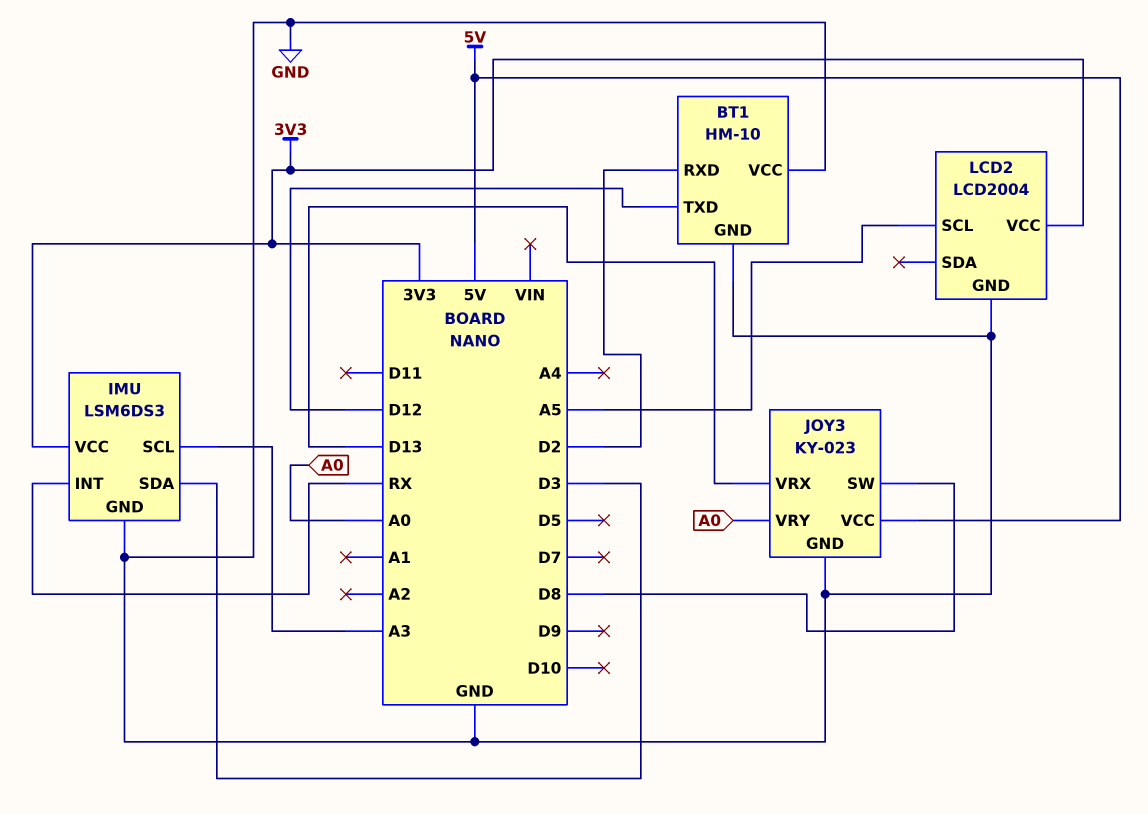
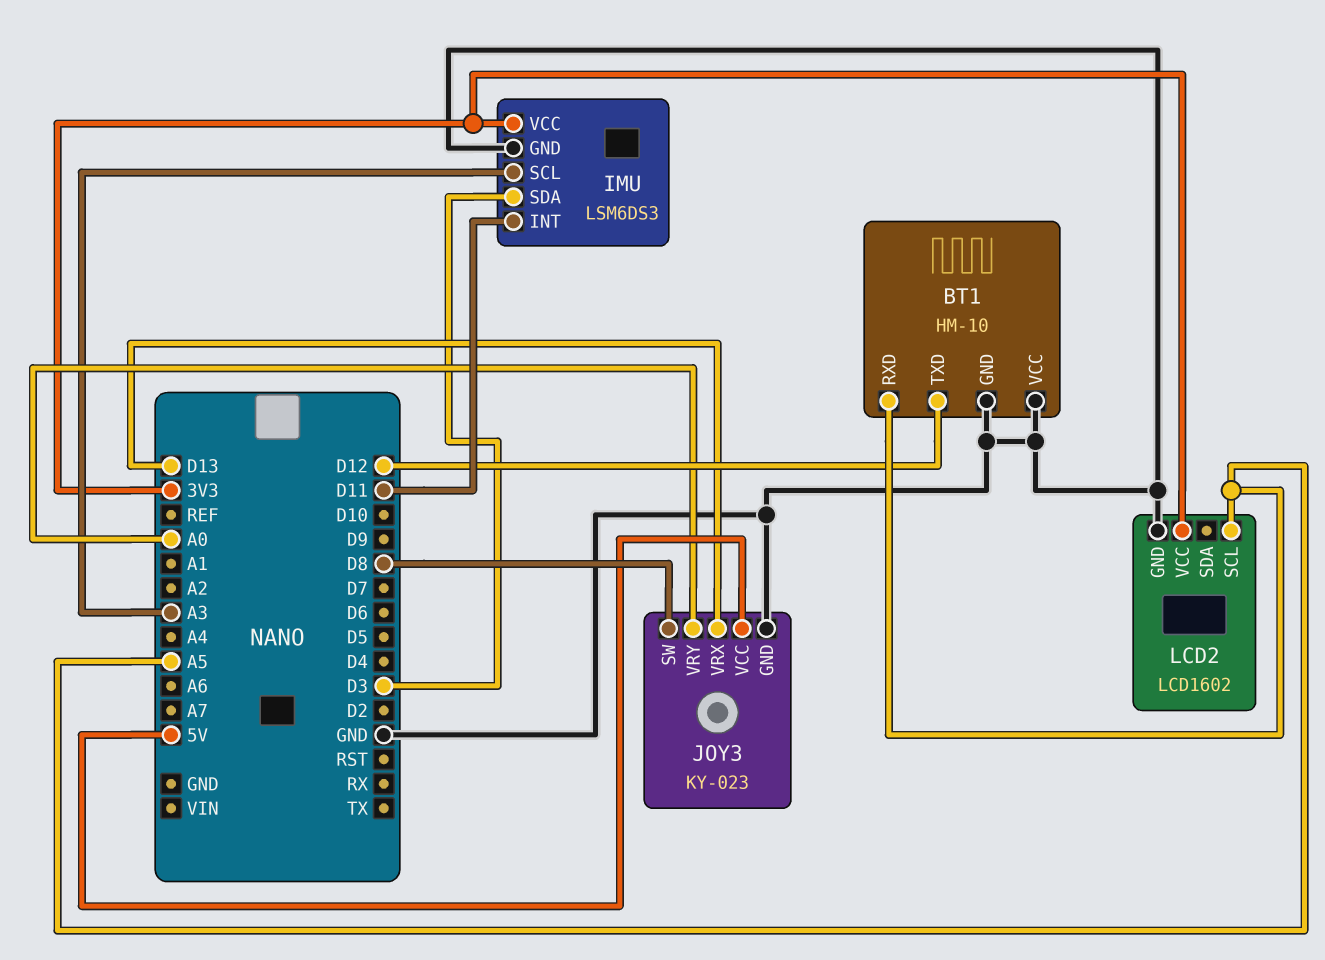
BT1 pin RXD: D2 -> A5
IMU pin INT: RX -> D11
LCD2: LCD2004 -> LCD1602

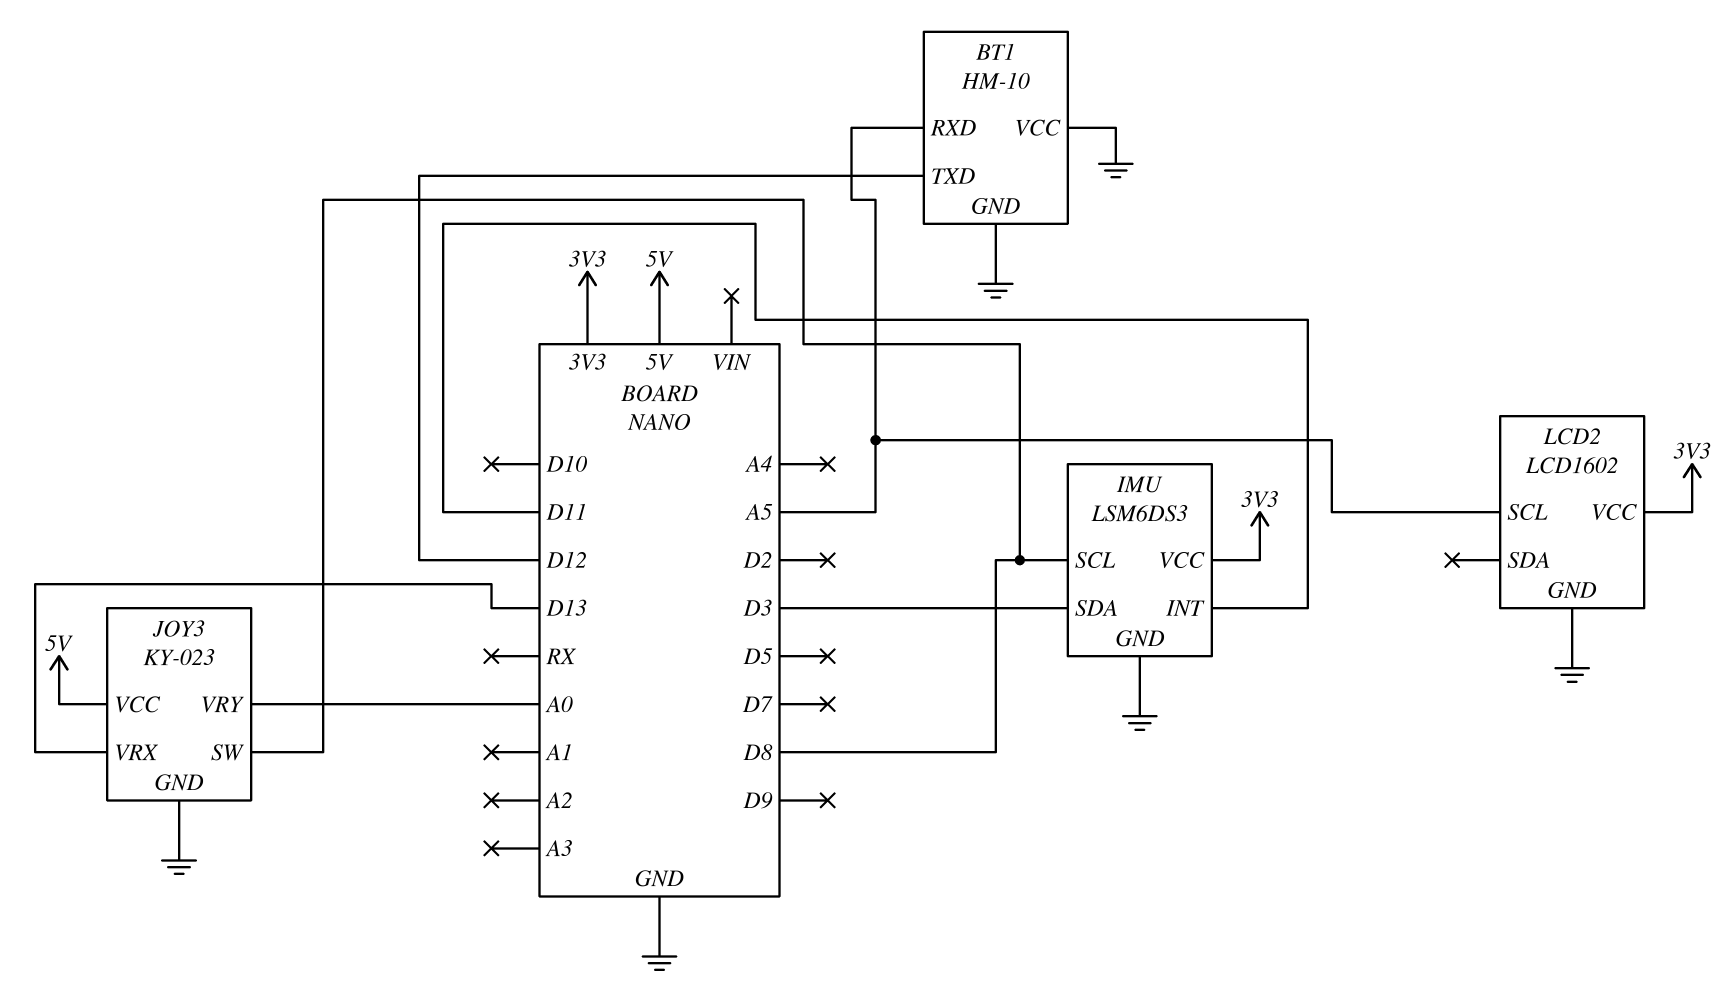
IMU pin SCL: A3 -> D8

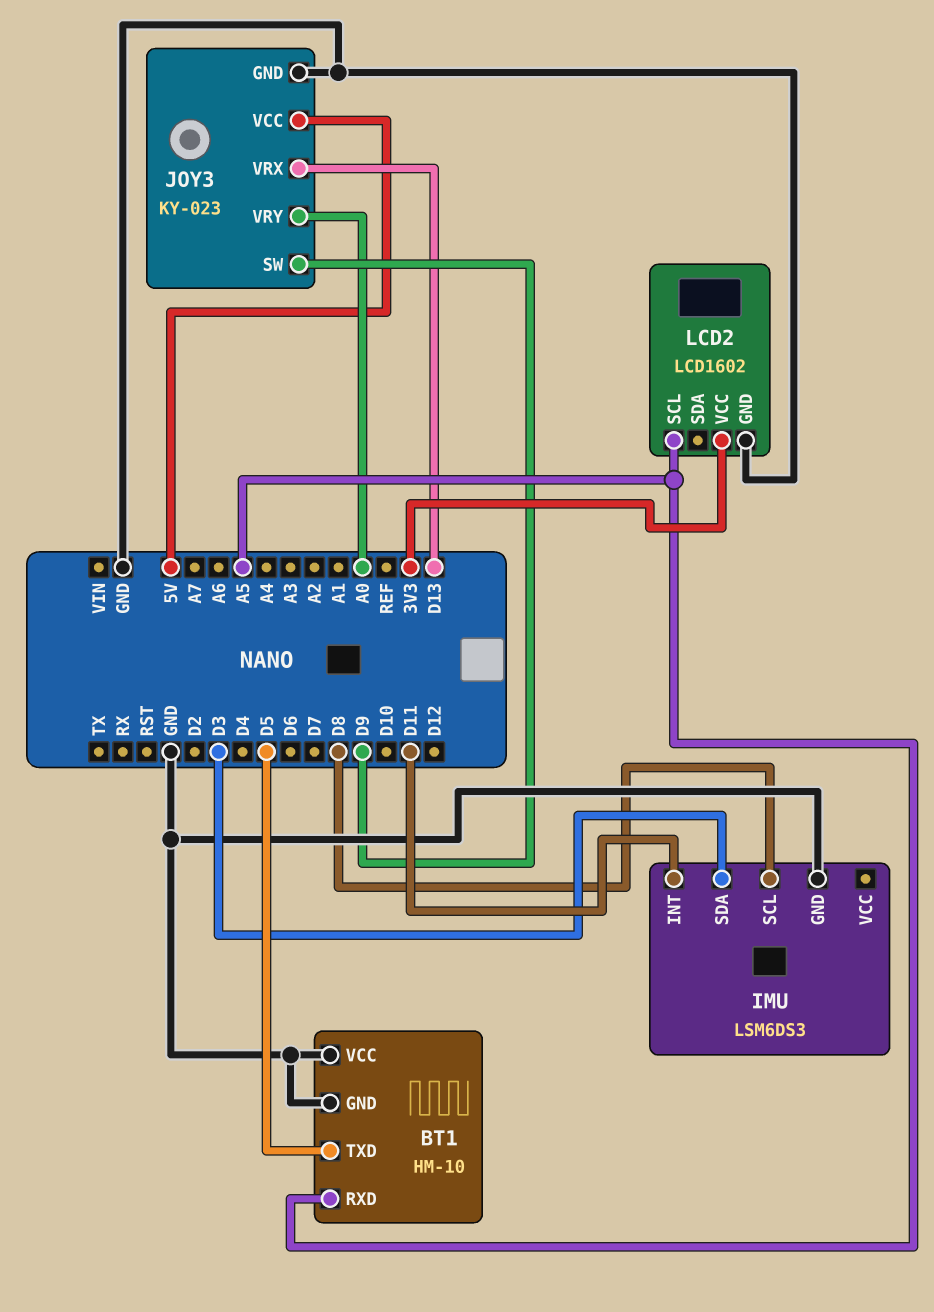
BT1 pin TXD: D12 -> D5
IMU pin VCC: 3V3 -> none
JOY3 pin SW: D8 -> D9

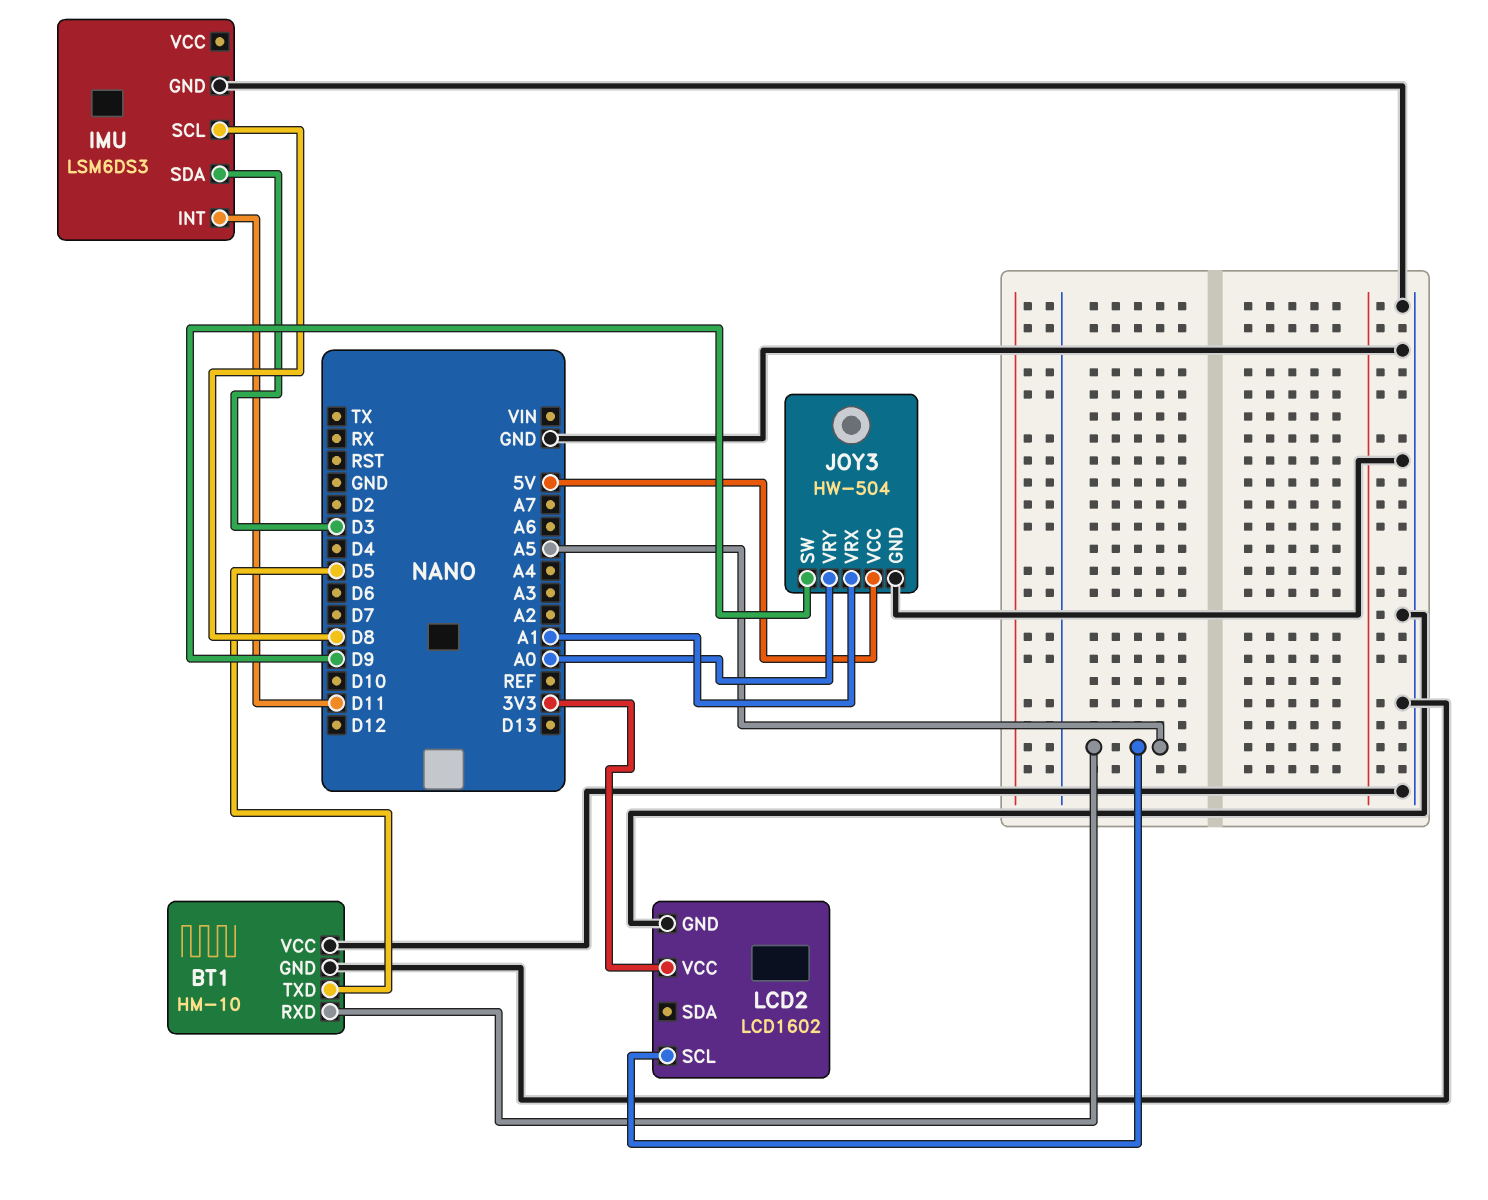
JOY3: KY-023 -> HW-504
JOY3 pin VRX: D13 -> A1

